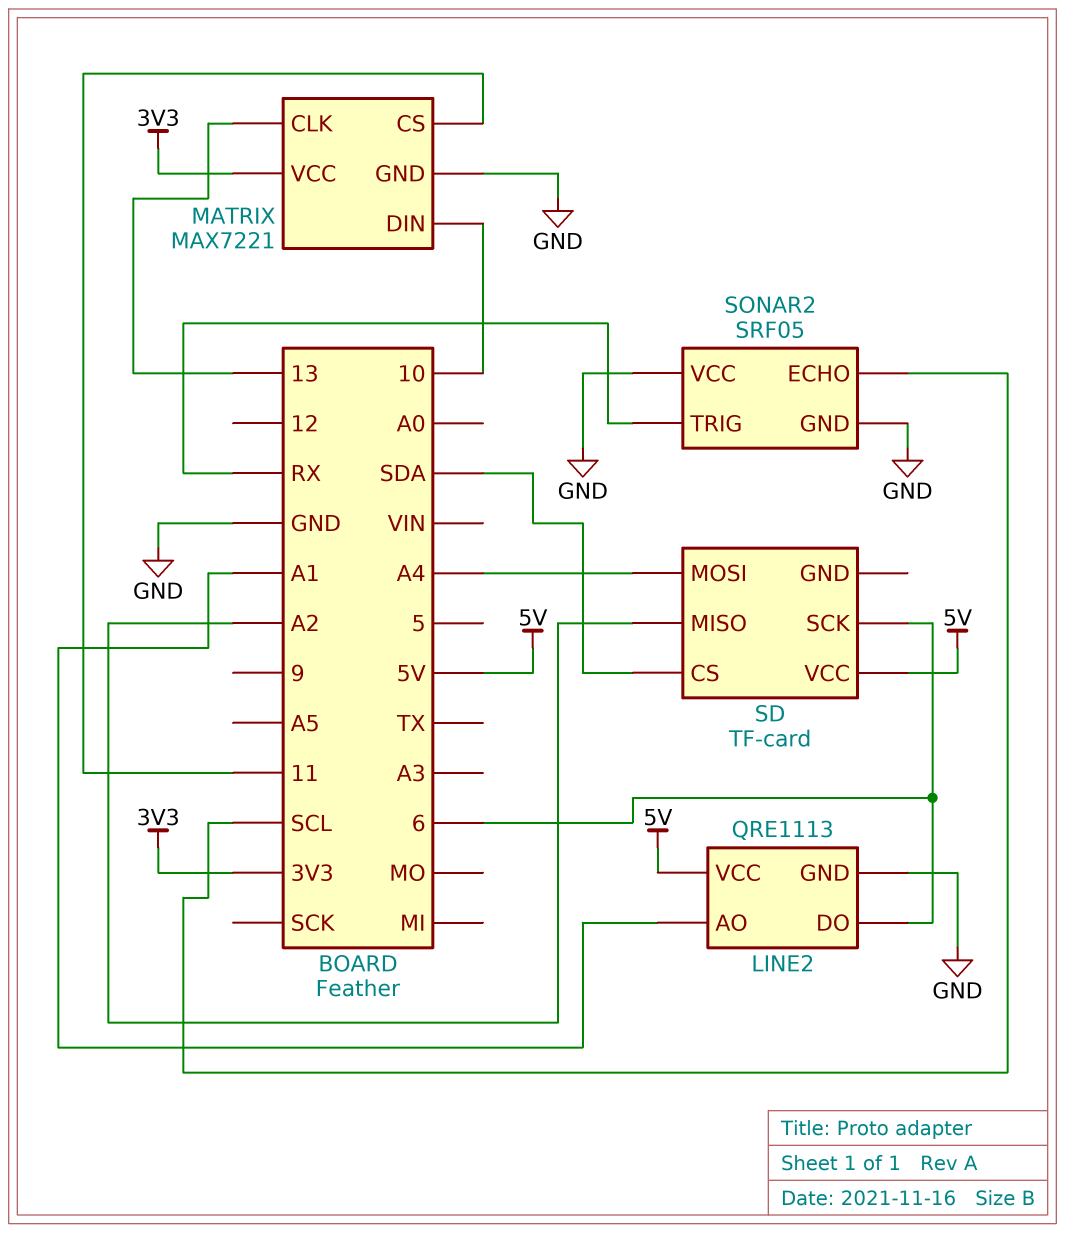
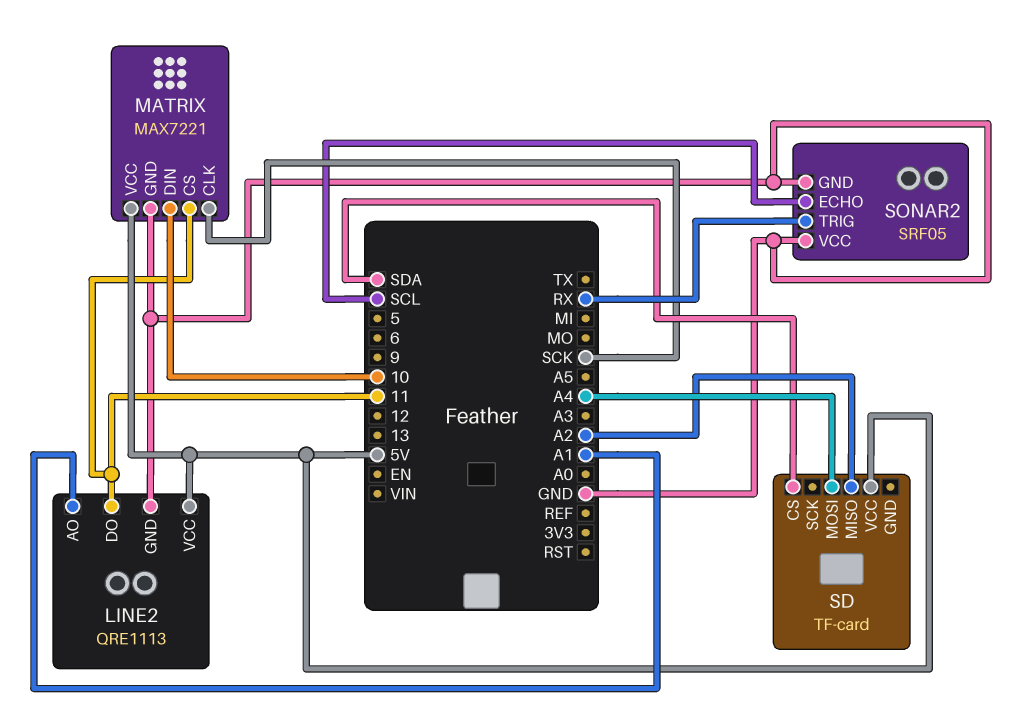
LINE2 pin DO: 6 -> 11
MATRIX pin CLK: 13 -> SCK
MATRIX pin VCC: 3V3 -> 5V
SD pin SCK: 6 -> none

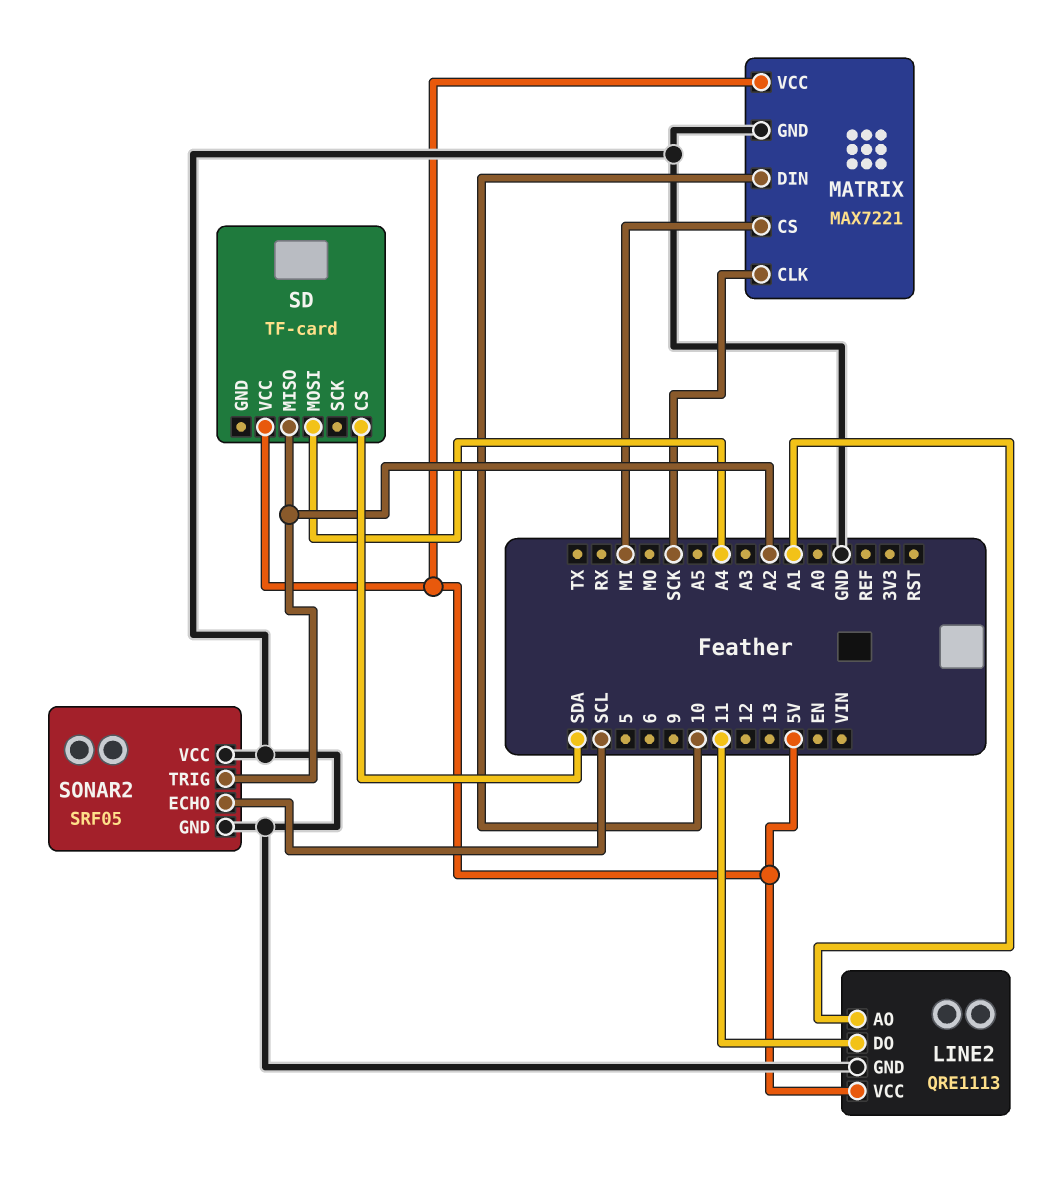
MATRIX pin CS: 11 -> MI
SONAR2 pin TRIG: RX -> A2

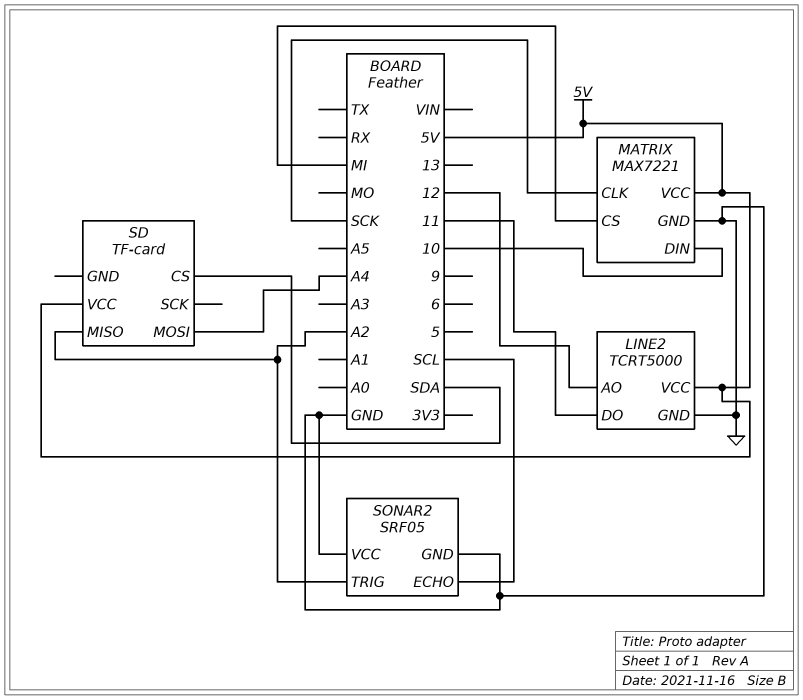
LINE2: QRE1113 -> TCRT5000
LINE2 pin AO: A1 -> 12

